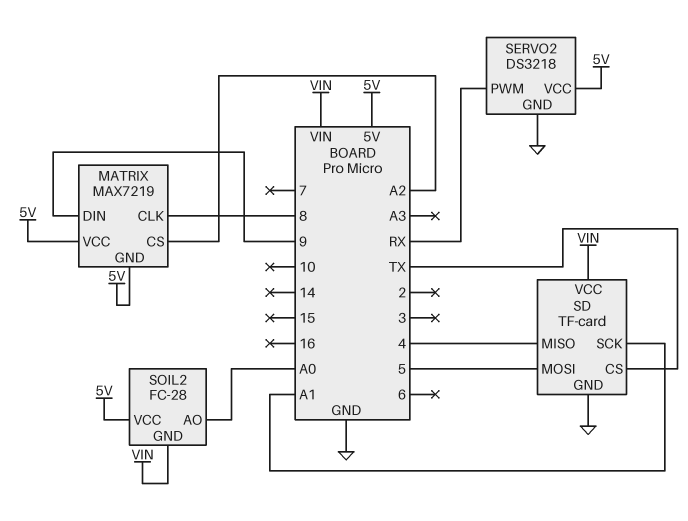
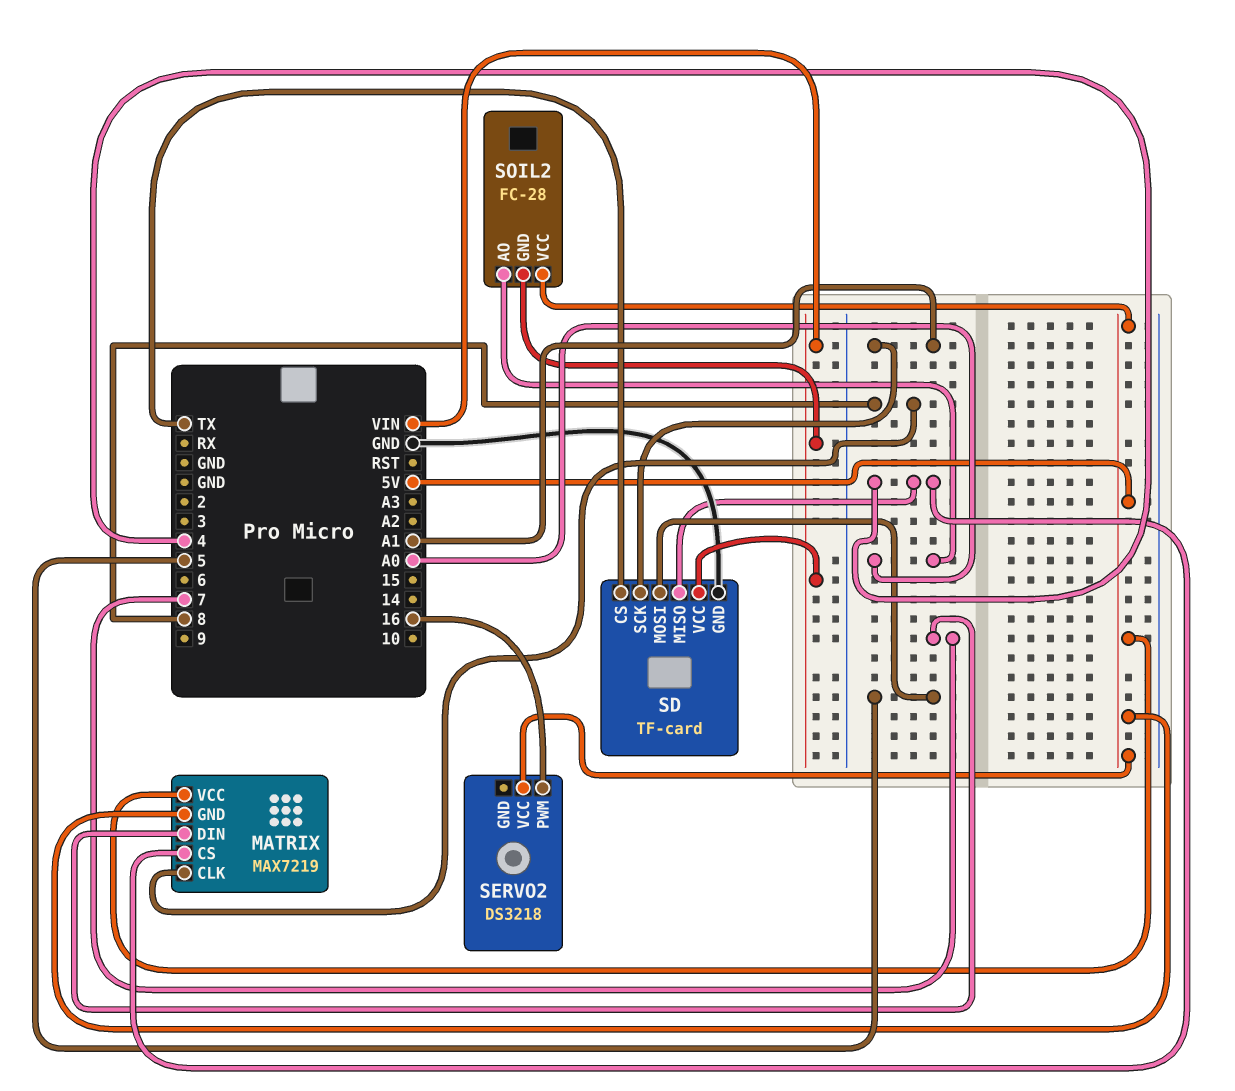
MATRIX pin CS: A2 -> 4
MATRIX pin DIN: 9 -> 7
SERVO2 pin GND: GND -> none
SERVO2 pin PWM: RX -> 16

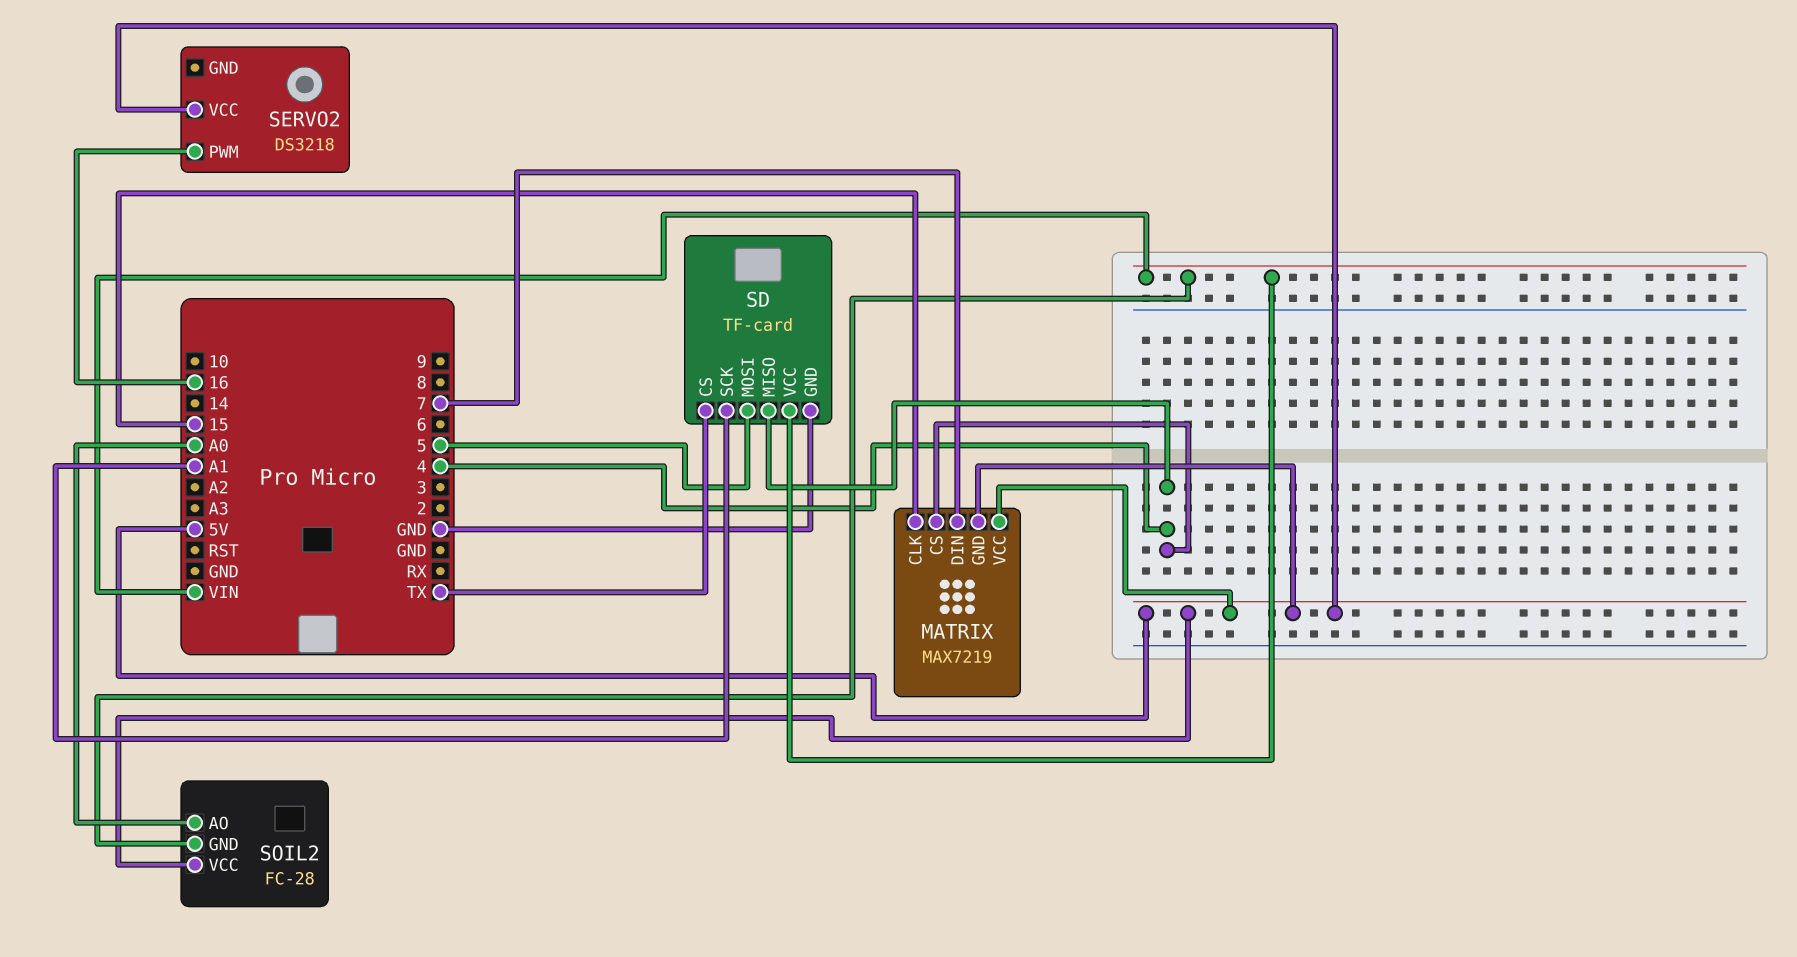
MATRIX pin CLK: 8 -> 15

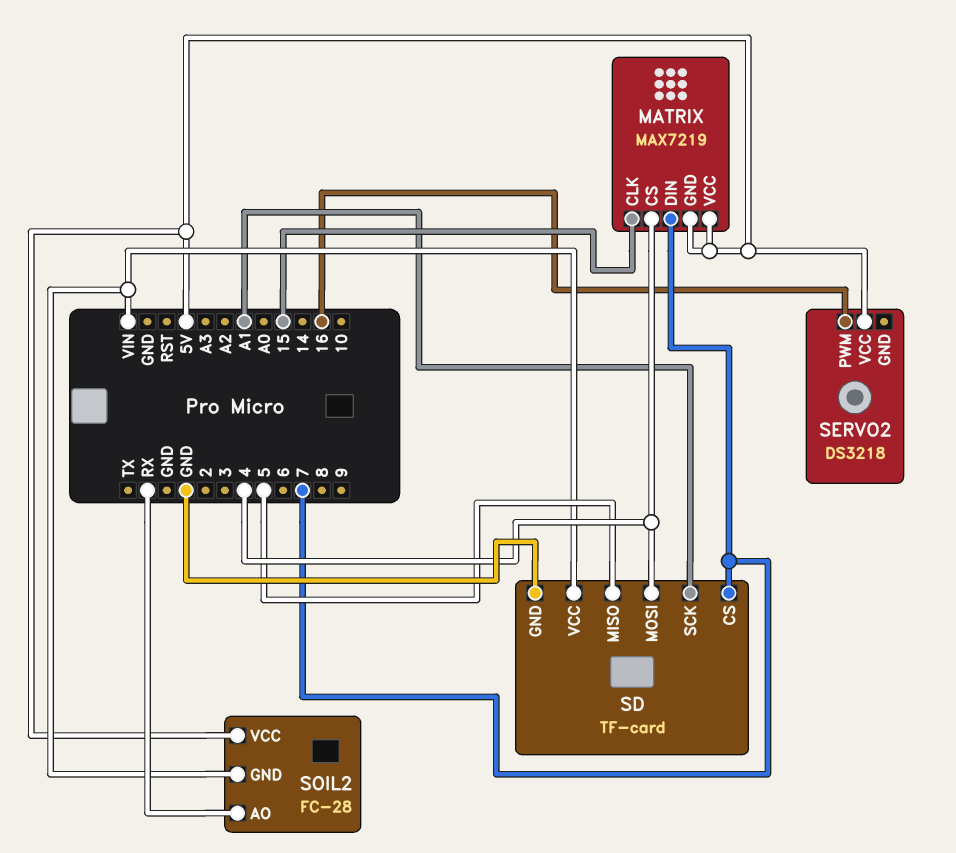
SD pin CS: TX -> 7
SD pin MISO: 4 -> 5
SD pin MOSI: 5 -> 4
SOIL2 pin AO: A0 -> RX

